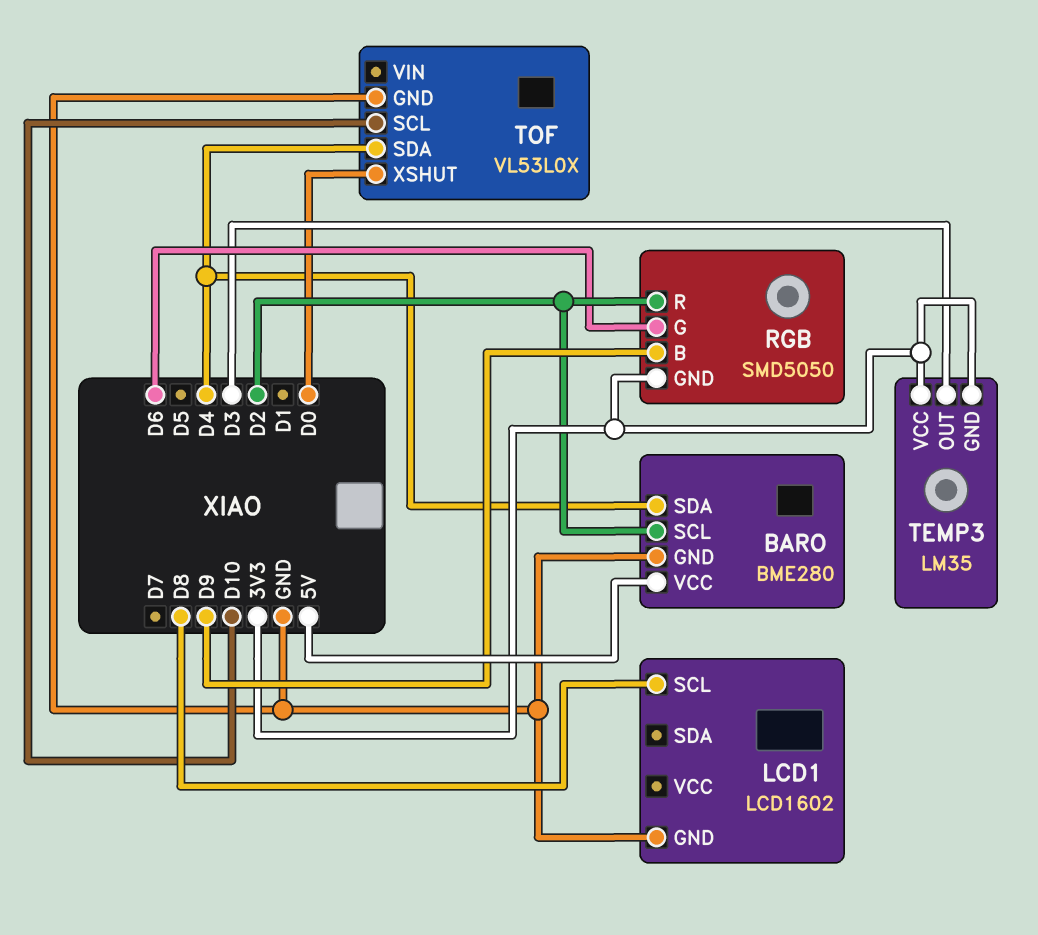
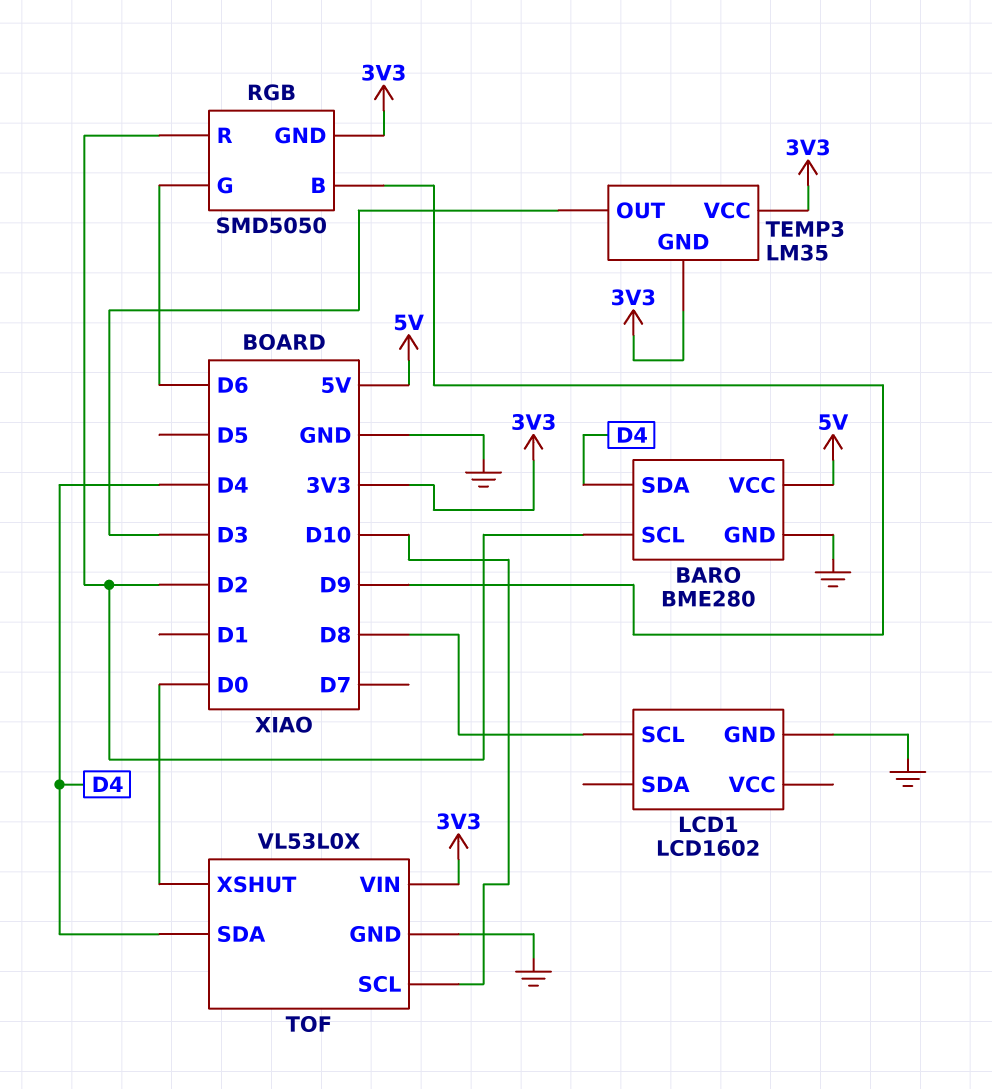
TOF pin VIN: none -> 3V3

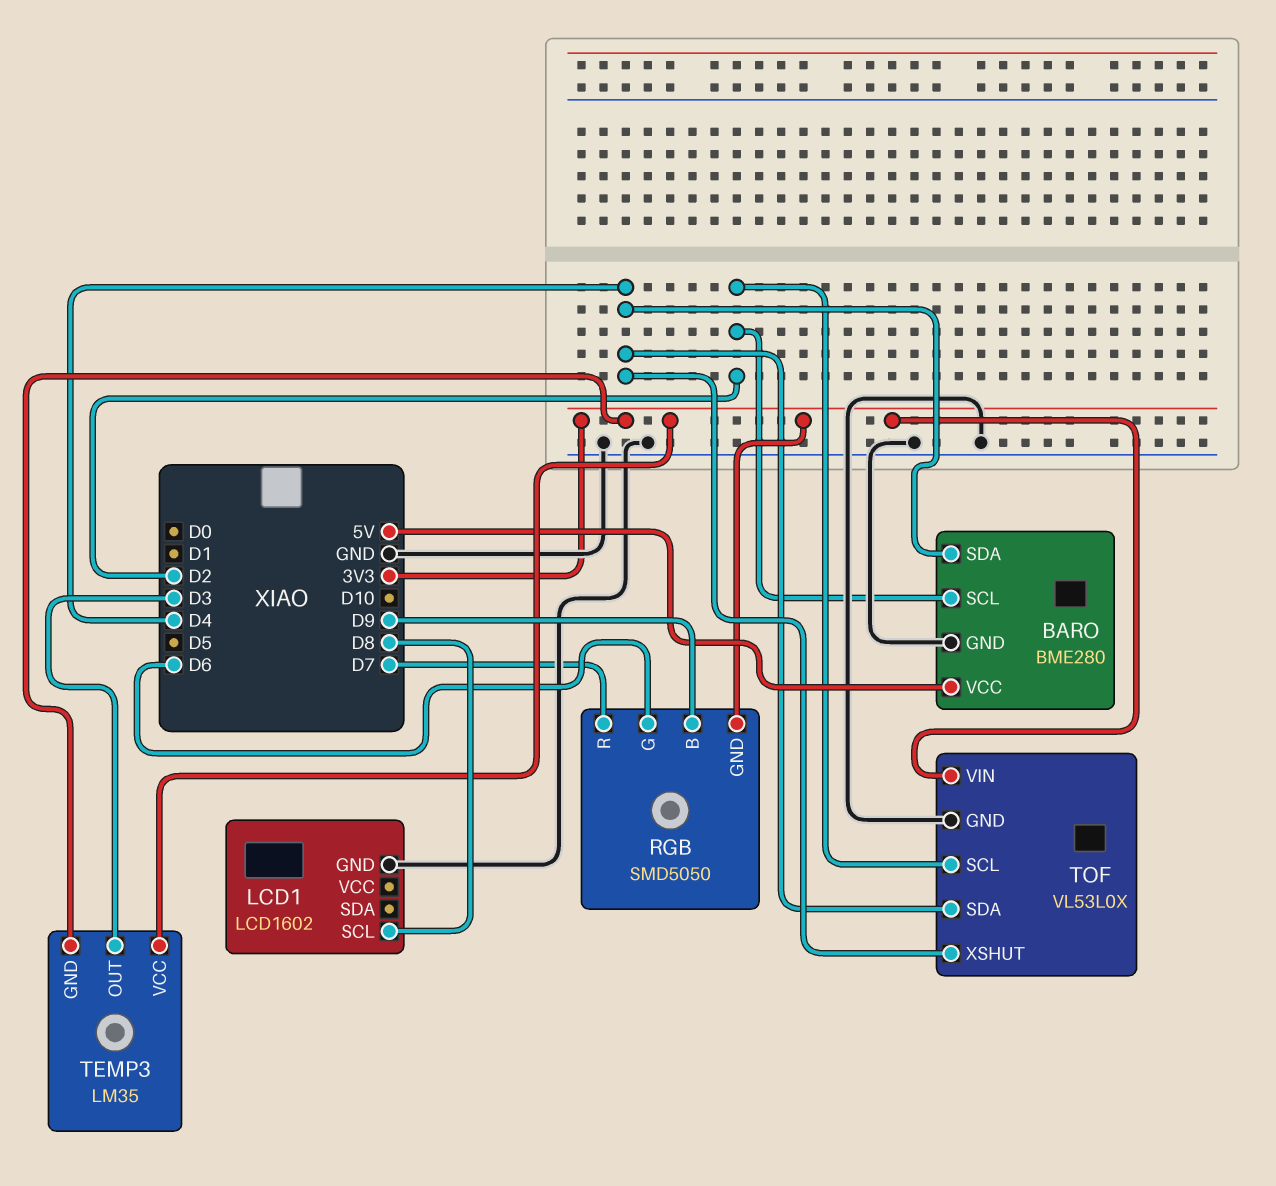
RGB pin R: D2 -> D7
TOF pin SCL: D10 -> D2
TOF pin XSHUT: D0 -> D4

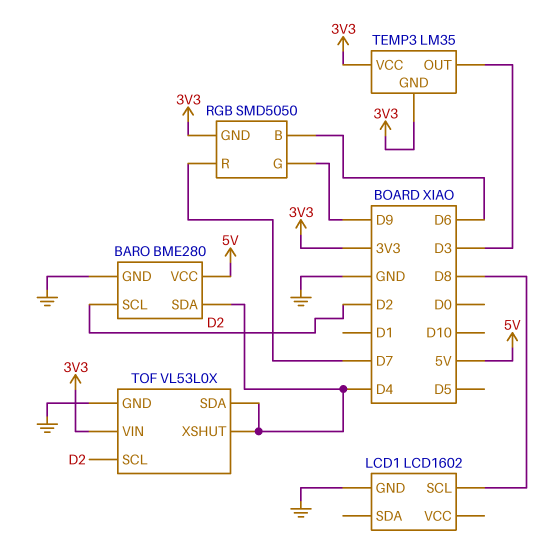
RGB pin B: D9 -> D6
RGB pin G: D6 -> D9

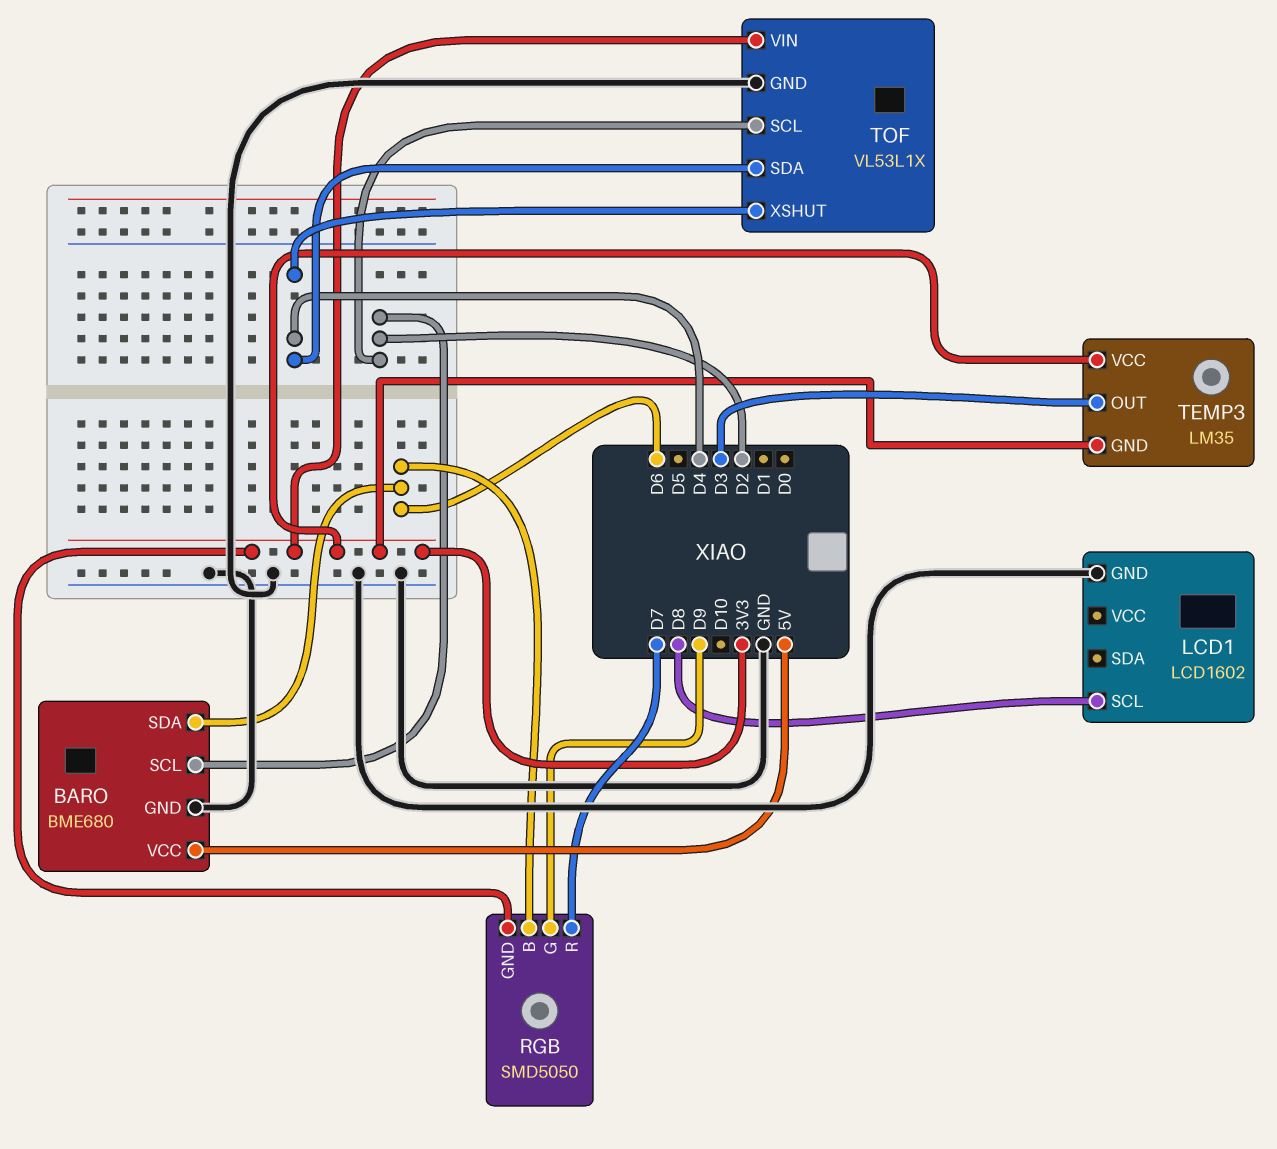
BARO: BME280 -> BME680
BARO pin SDA: D4 -> D6
TOF: VL53L0X -> VL53L1X

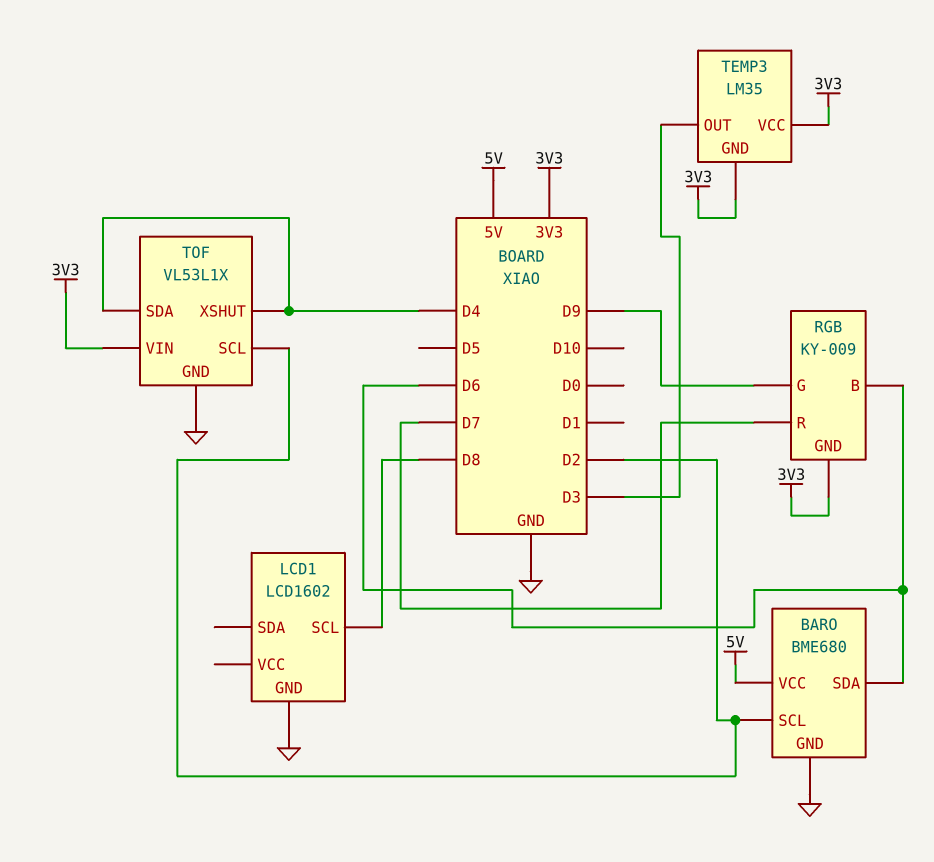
RGB: SMD5050 -> KY-009

